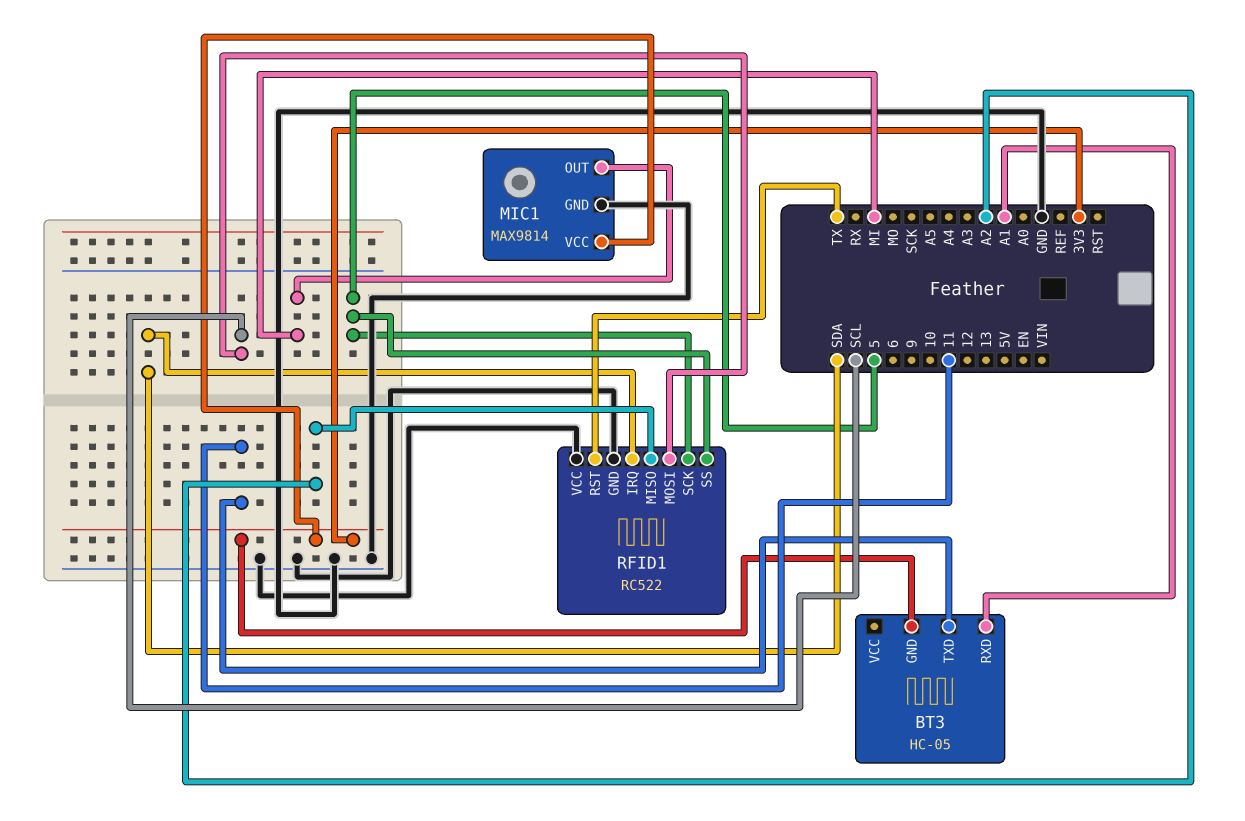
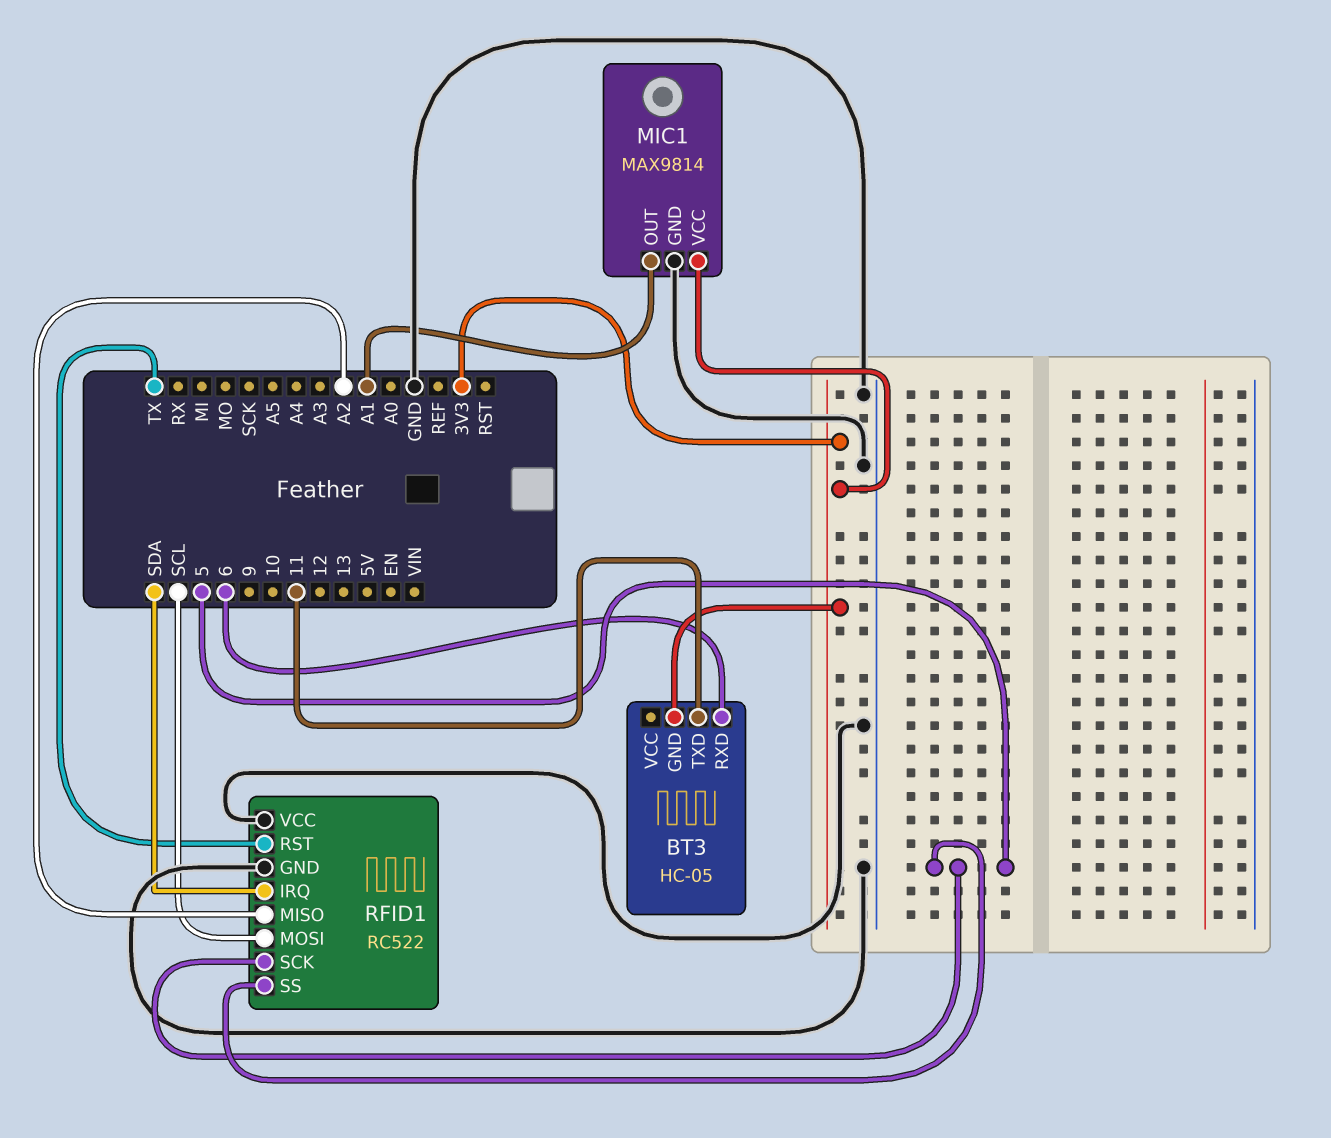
BT3 pin RXD: A1 -> 6
MIC1 pin OUT: MI -> A1

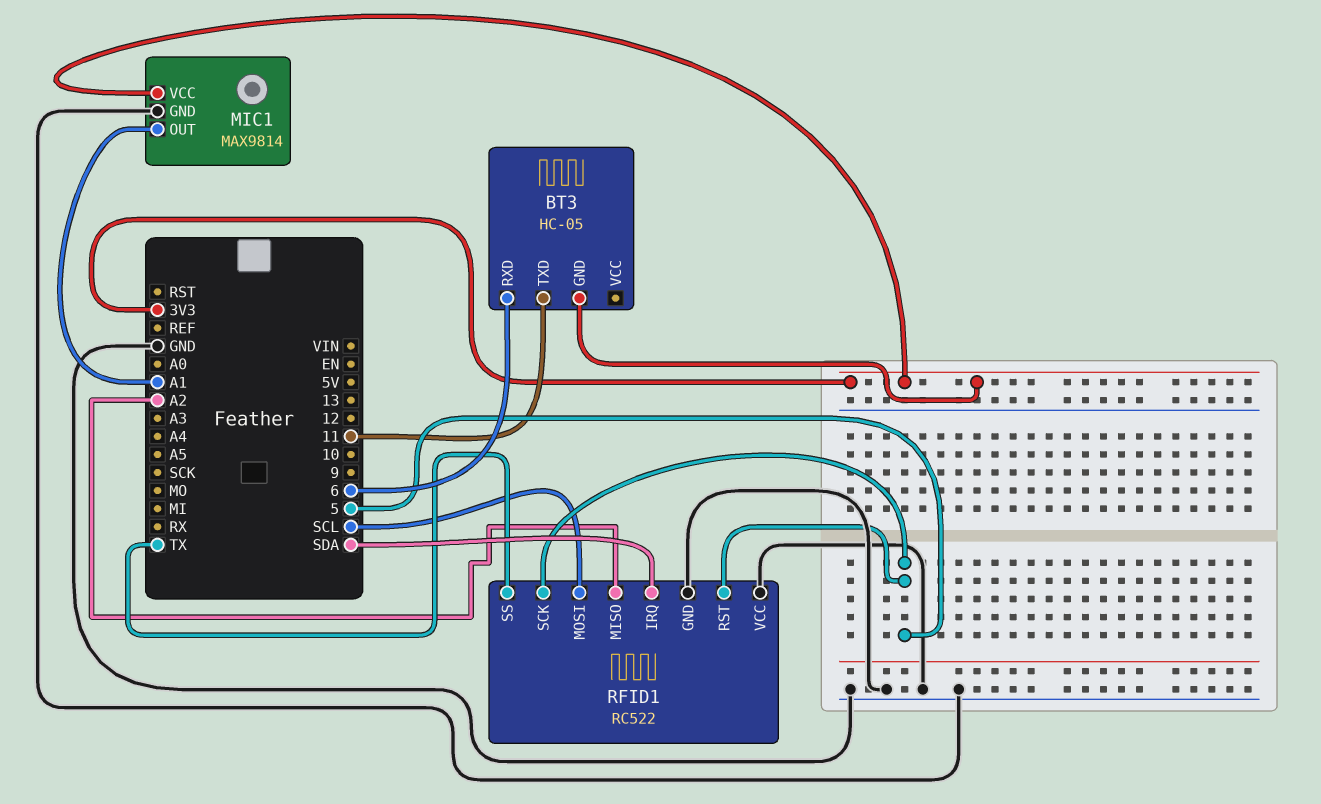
RFID1 pin RST: TX -> 5
RFID1 pin SS: 5 -> TX

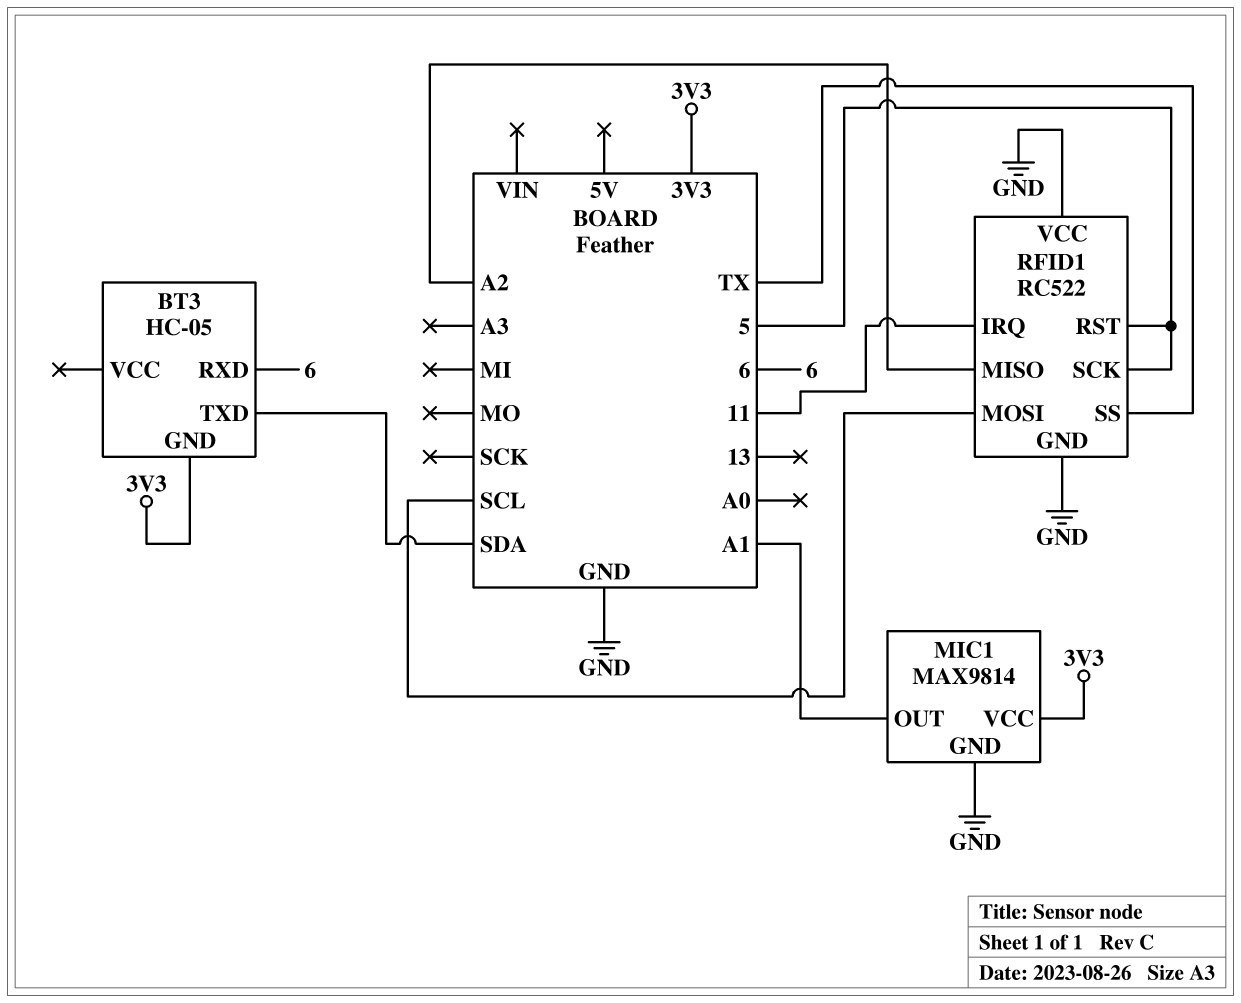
BT3 pin TXD: 11 -> SDA
RFID1 pin IRQ: SDA -> 11

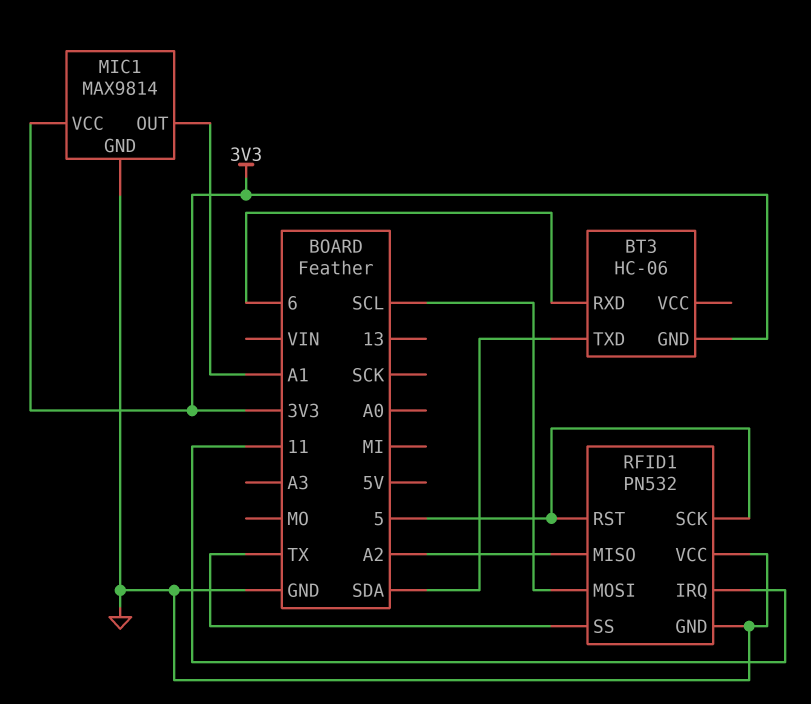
BT3: HC-05 -> HC-06
RFID1: RC522 -> PN532

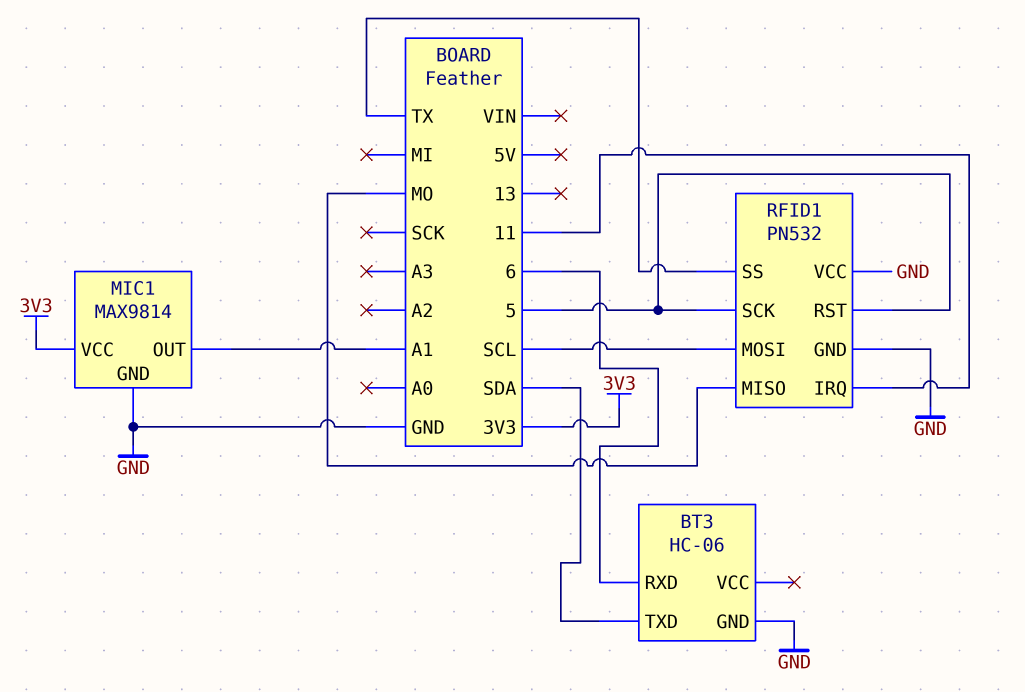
BT3 pin GND: 3V3 -> GND
RFID1 pin MISO: A2 -> MO

